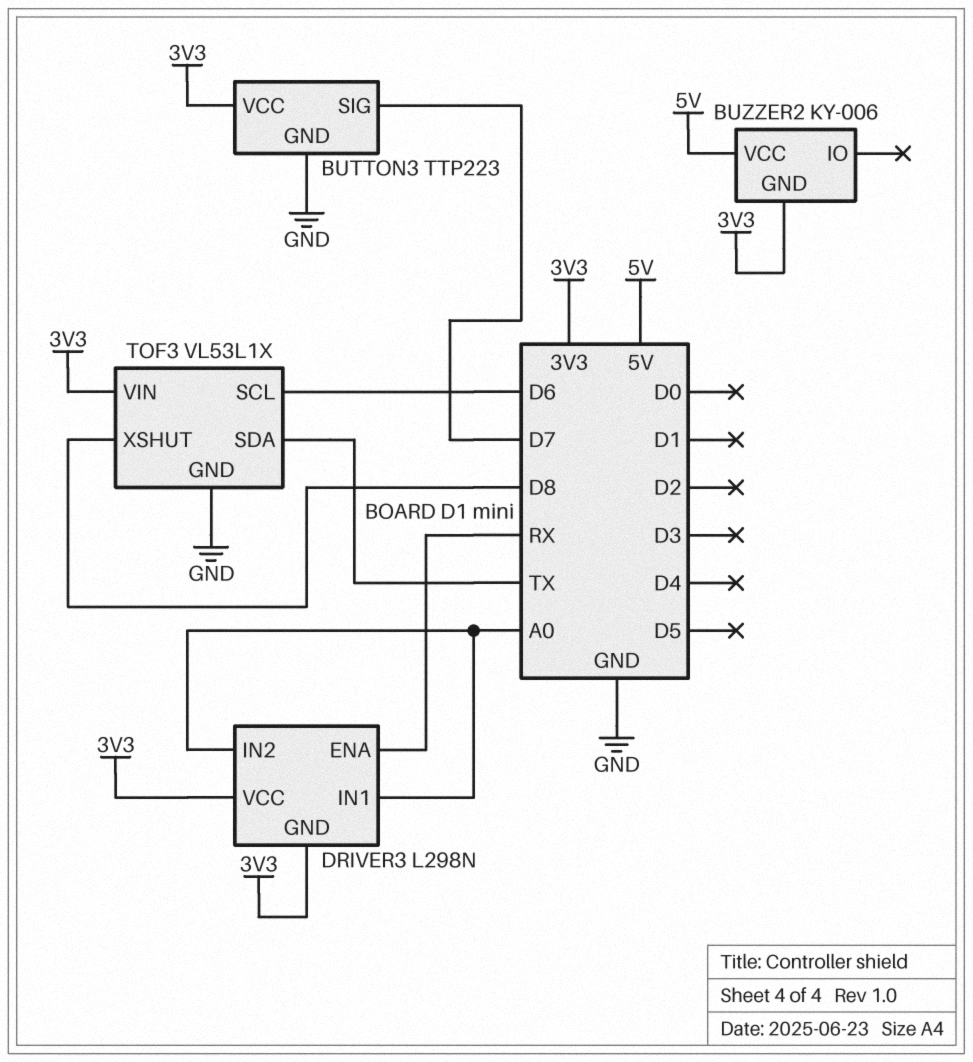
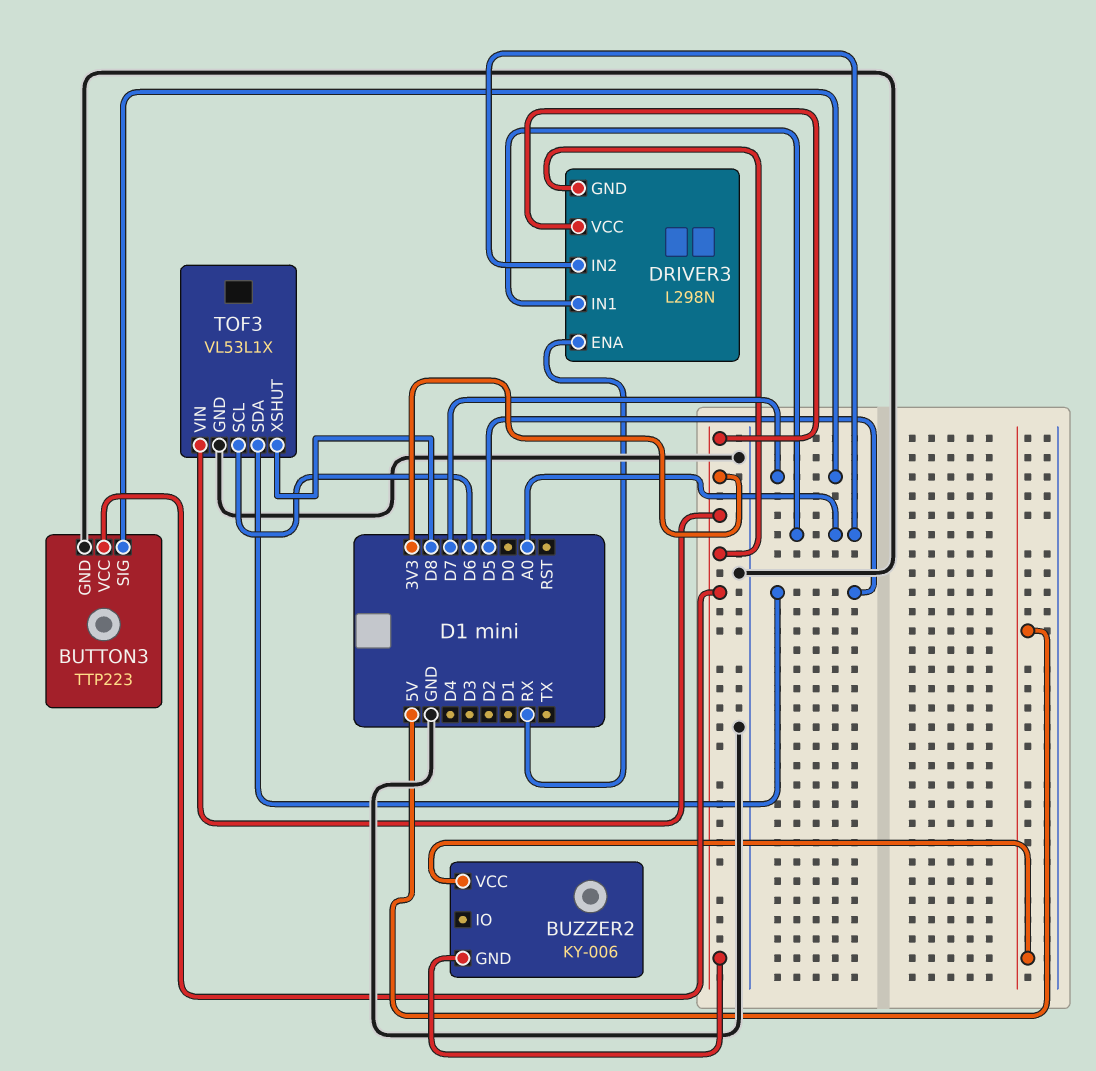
TOF3 pin SDA: TX -> D5

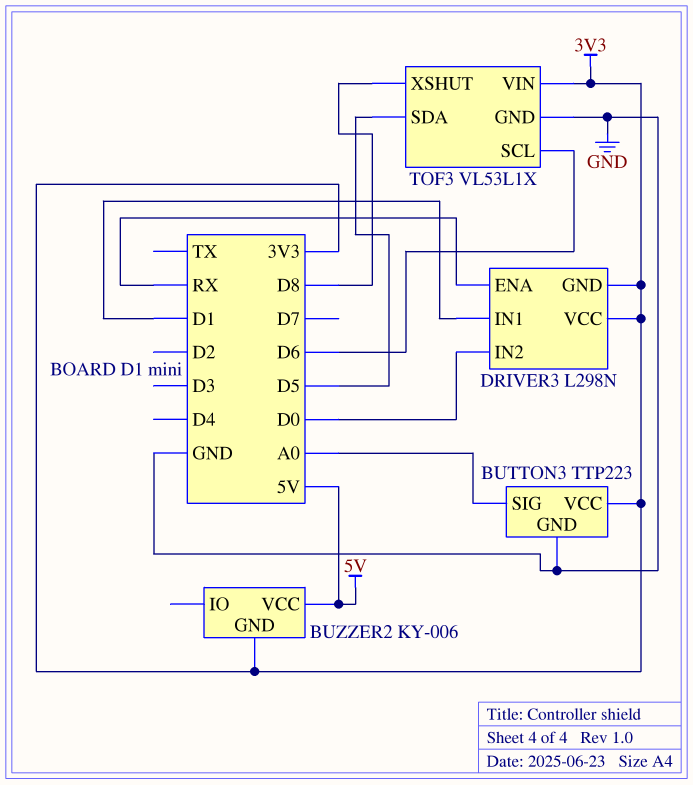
BUTTON3 pin SIG: D7 -> A0
DRIVER3 pin IN1: A0 -> D1
DRIVER3 pin IN2: A0 -> D0

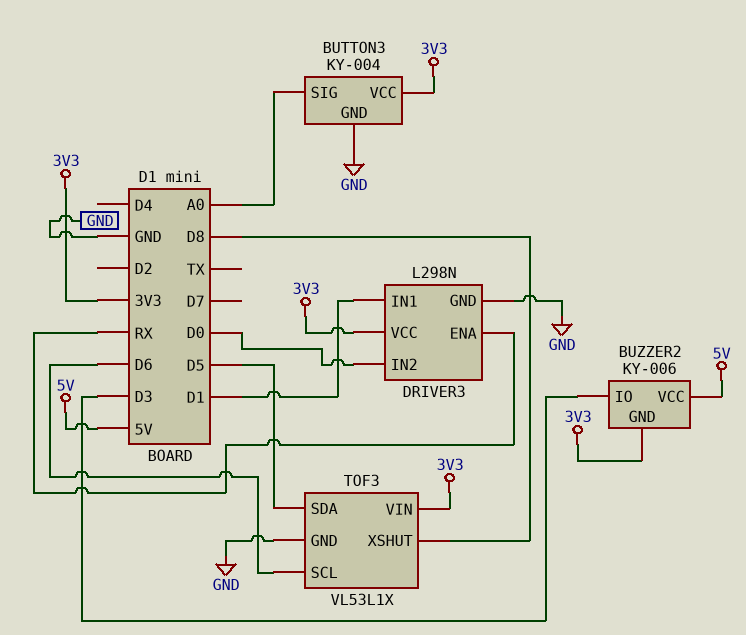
BUTTON3: TTP223 -> KY-004
BUZZER2 pin IO: none -> D3
DRIVER3 pin GND: 3V3 -> GND

